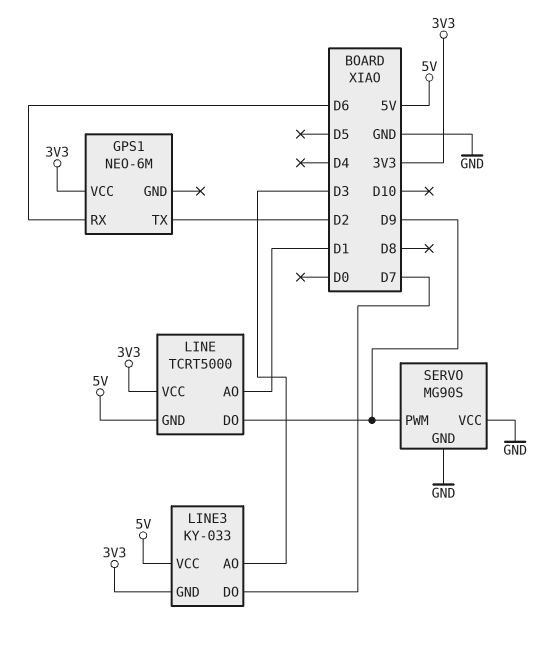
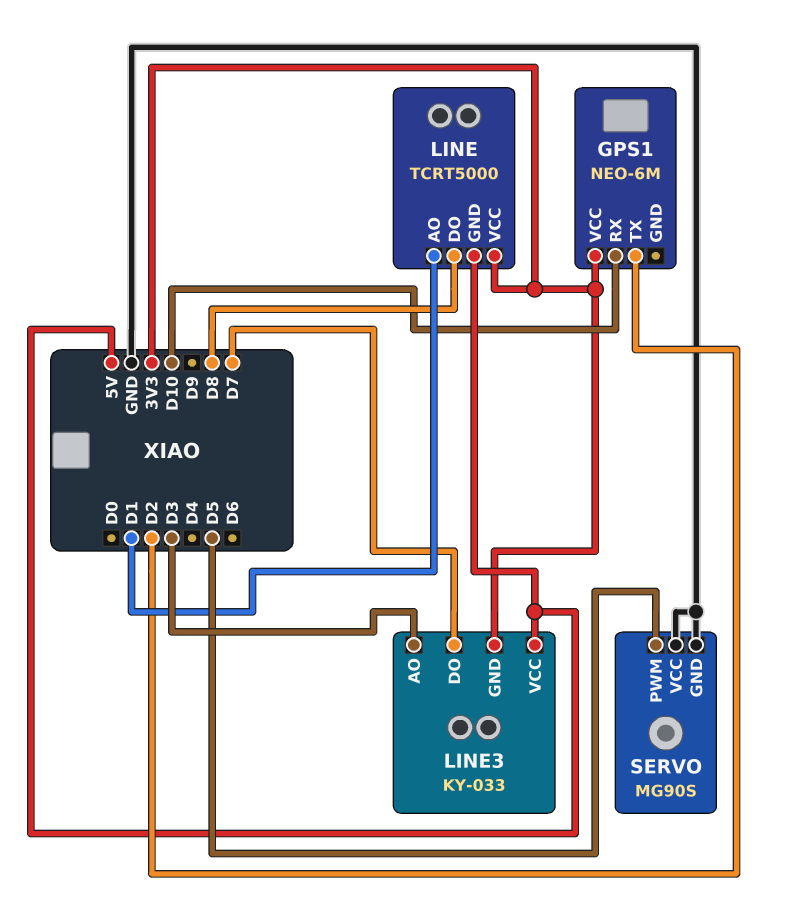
GPS1 pin RX: D6 -> D10
LINE pin DO: D9 -> D8
SERVO pin PWM: D9 -> D5

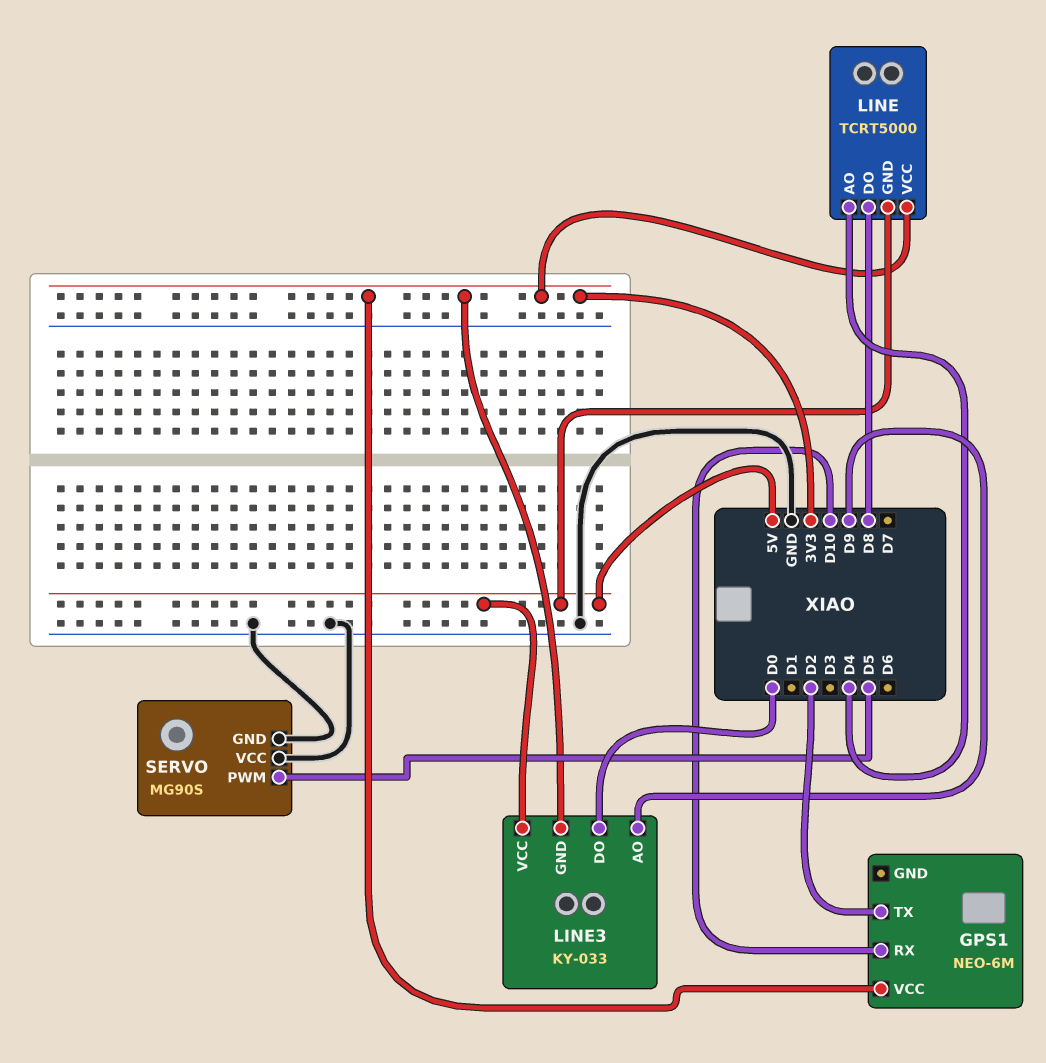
LINE pin AO: D1 -> D4
LINE3 pin AO: D3 -> D9
LINE3 pin DO: D7 -> D0

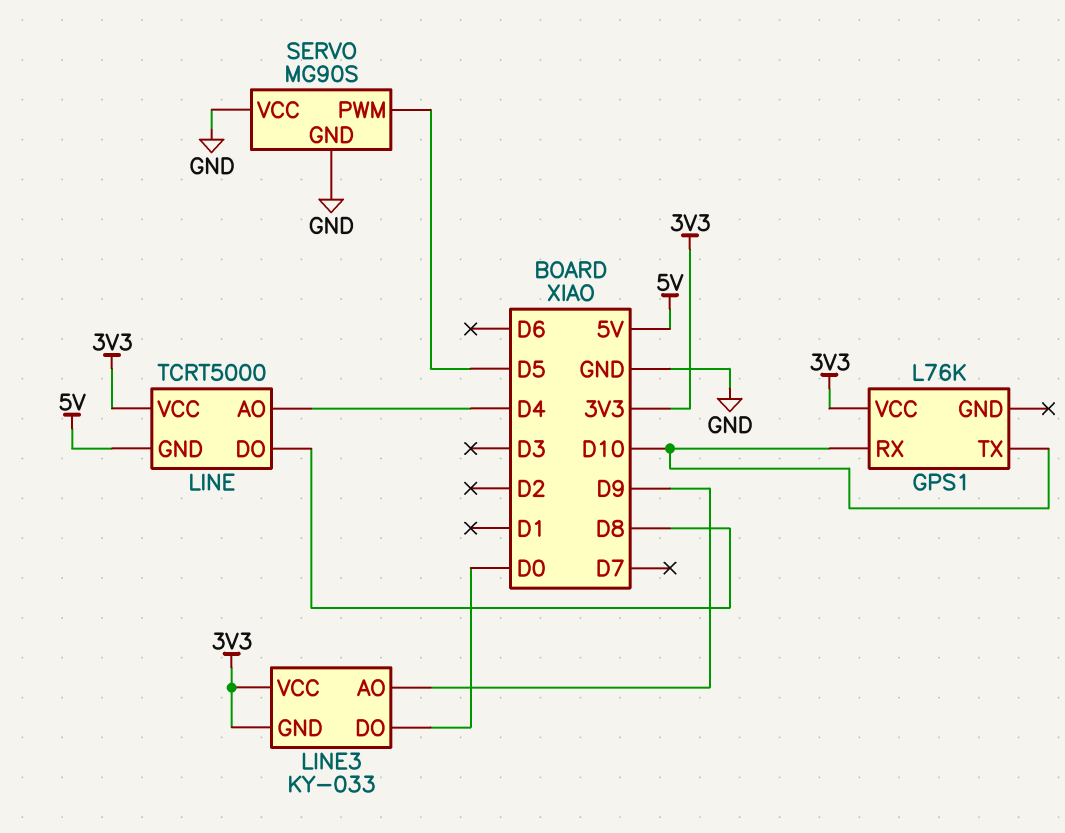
GPS1: NEO-6M -> L76K
GPS1 pin TX: D2 -> D10
LINE3 pin VCC: 5V -> 3V3

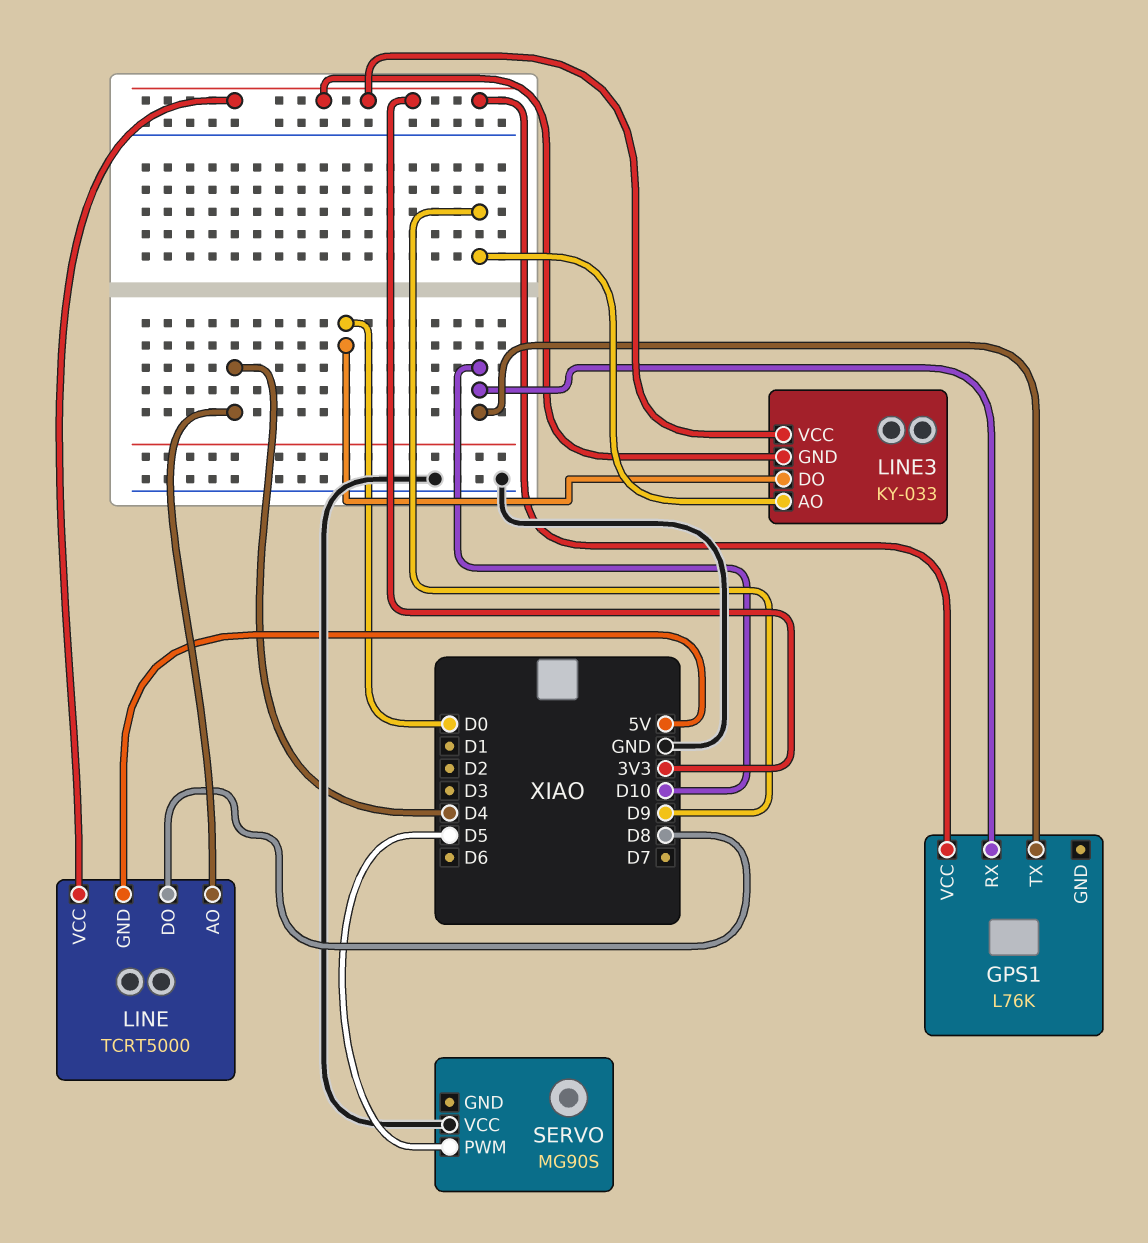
SERVO pin GND: GND -> none

